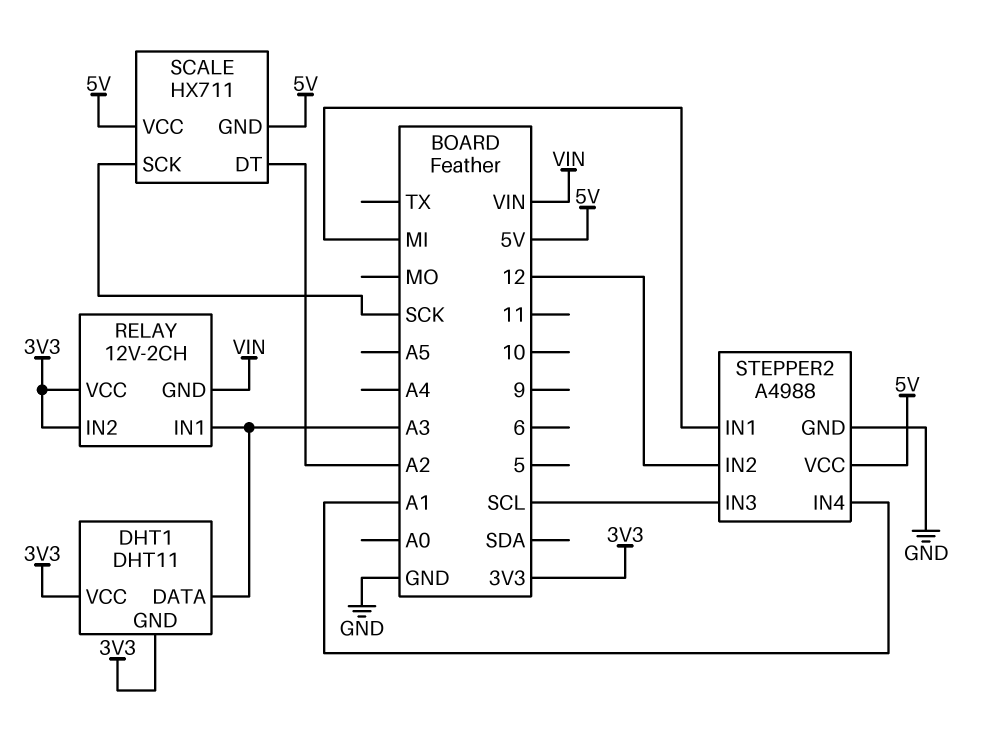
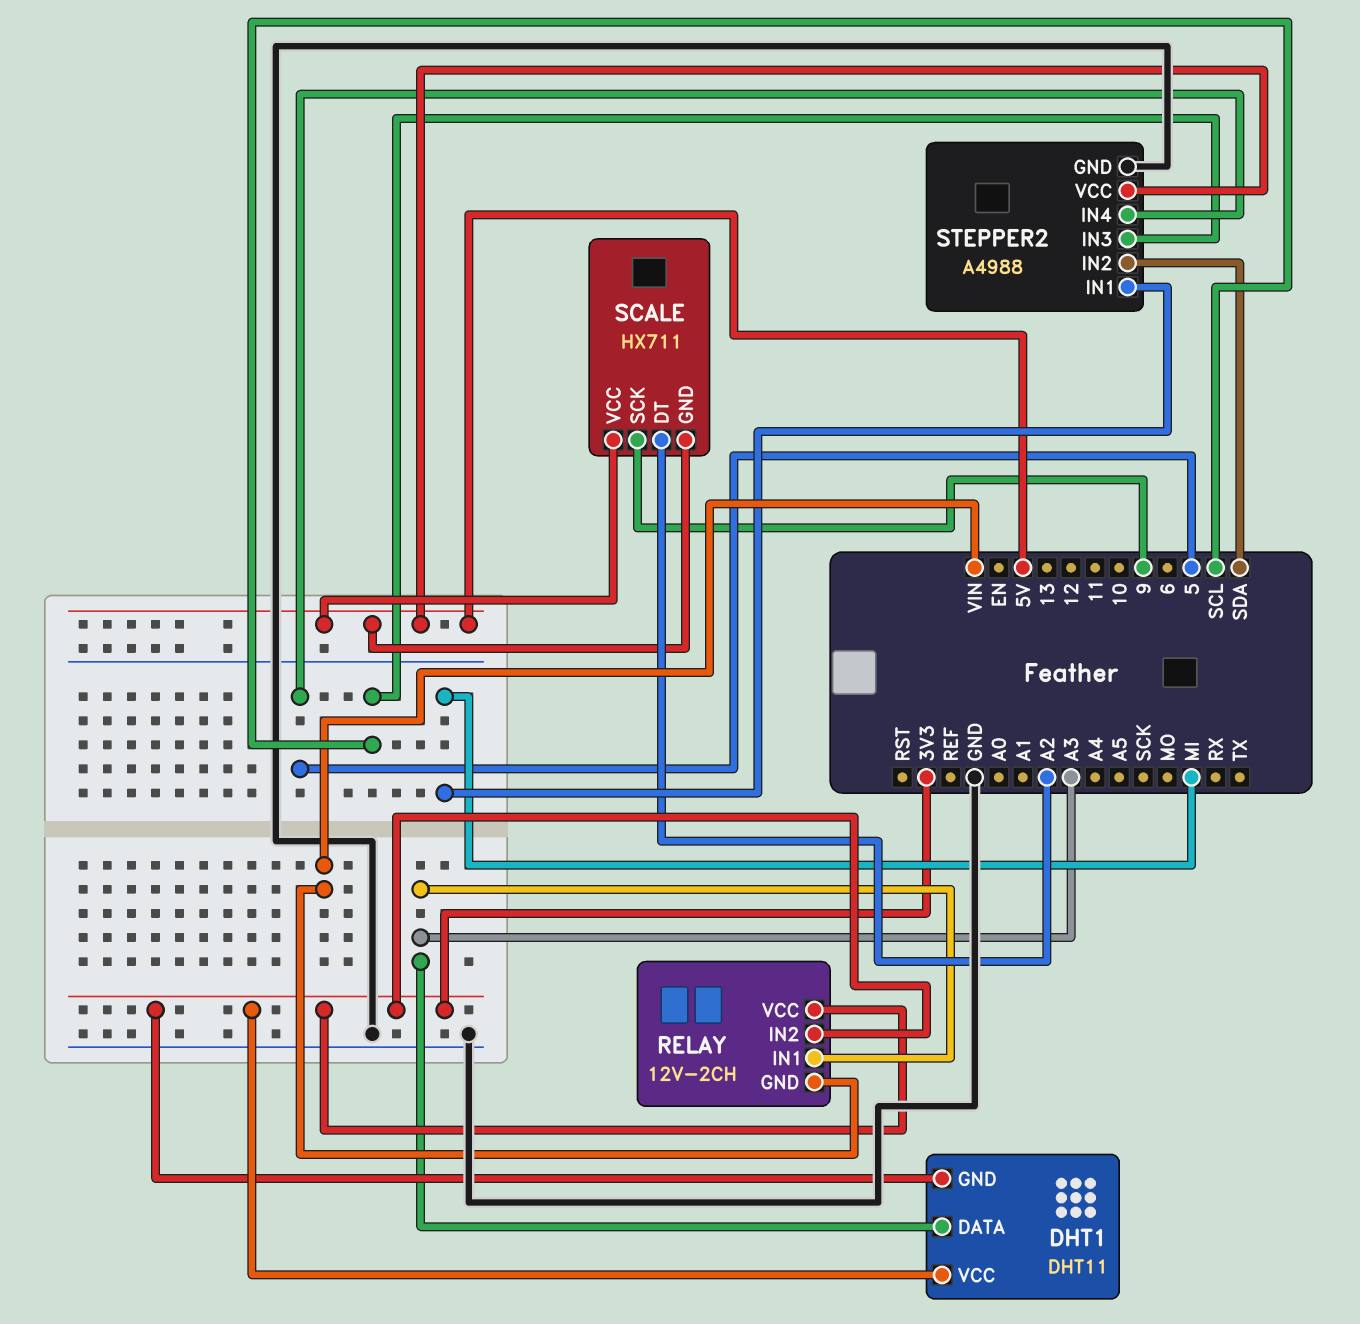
SCALE pin SCK: SCK -> 9
STEPPER2 pin IN2: 12 -> SDA
STEPPER2 pin IN4: A1 -> 5

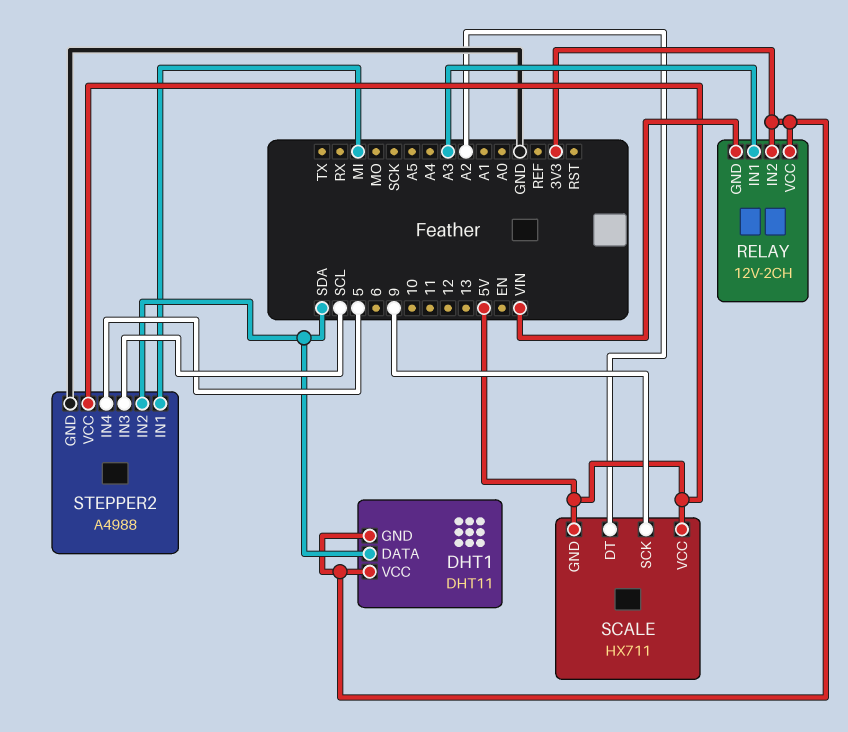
DHT1 pin DATA: A3 -> SDA

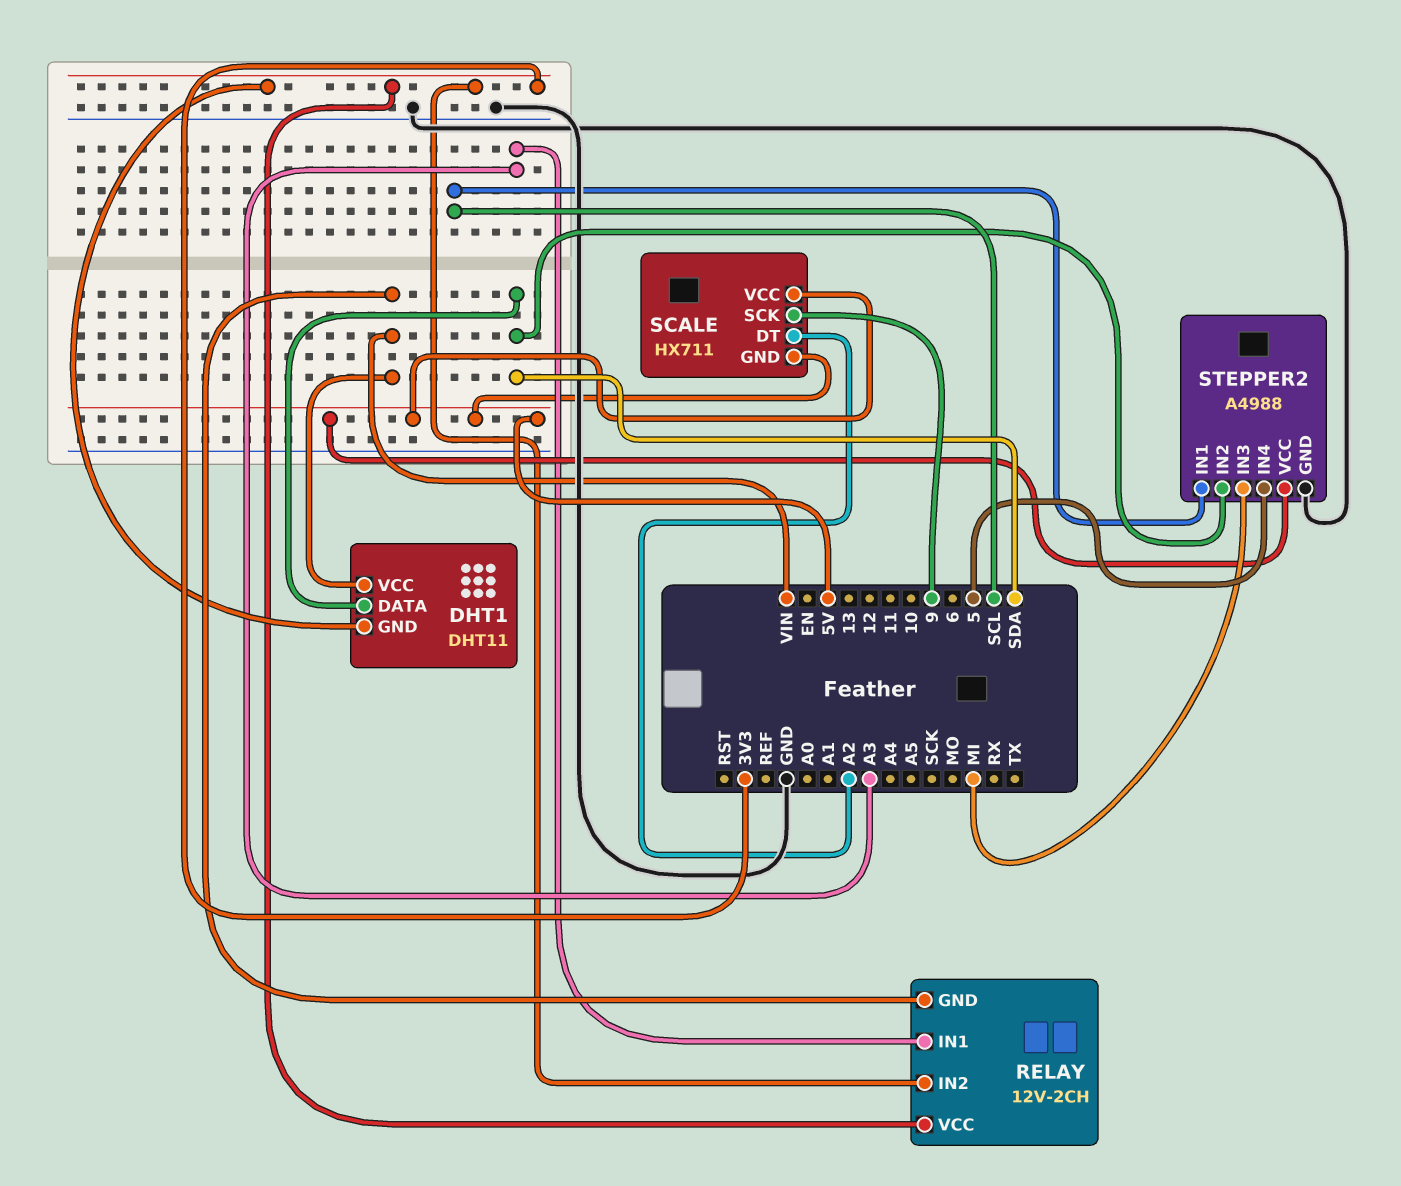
DHT1 pin VCC: 3V3 -> VIN
STEPPER2 pin IN1: MI -> SCL
STEPPER2 pin IN3: SCL -> MI

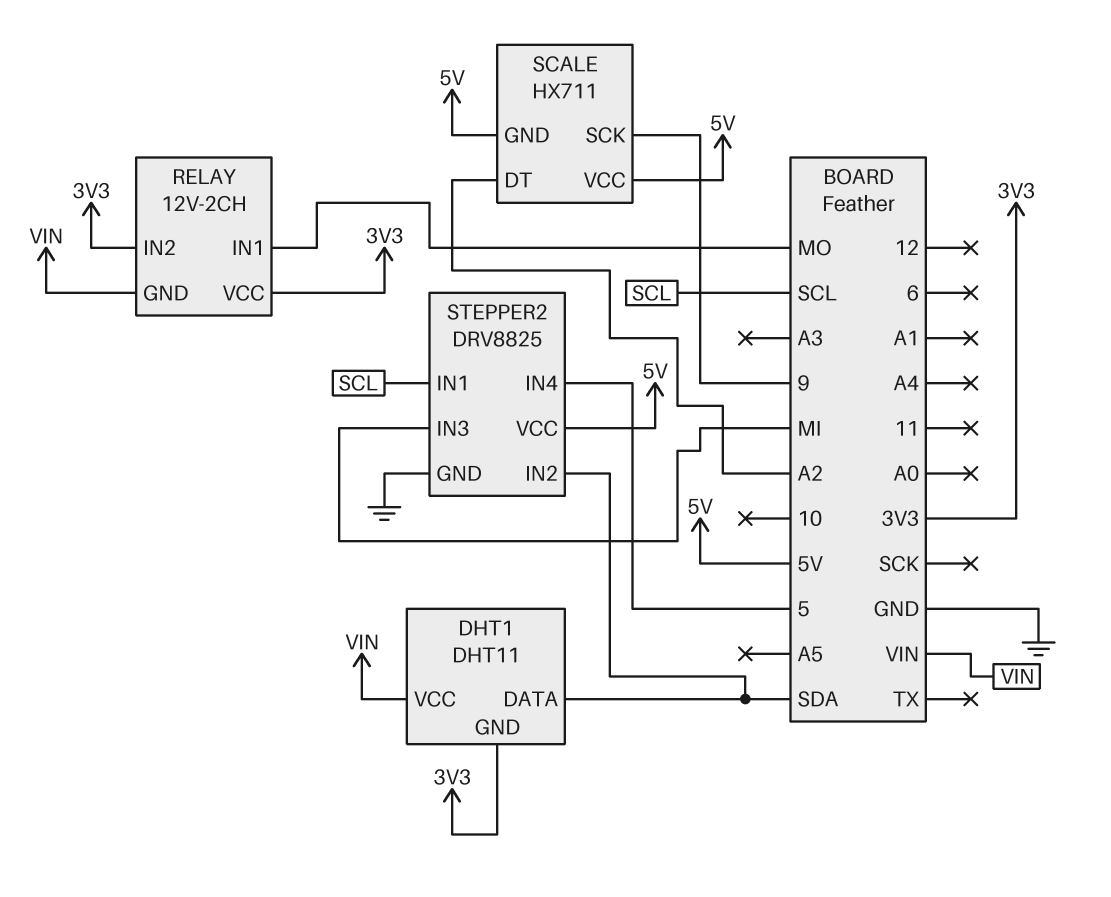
RELAY pin IN1: A3 -> MO
STEPPER2: A4988 -> DRV8825

